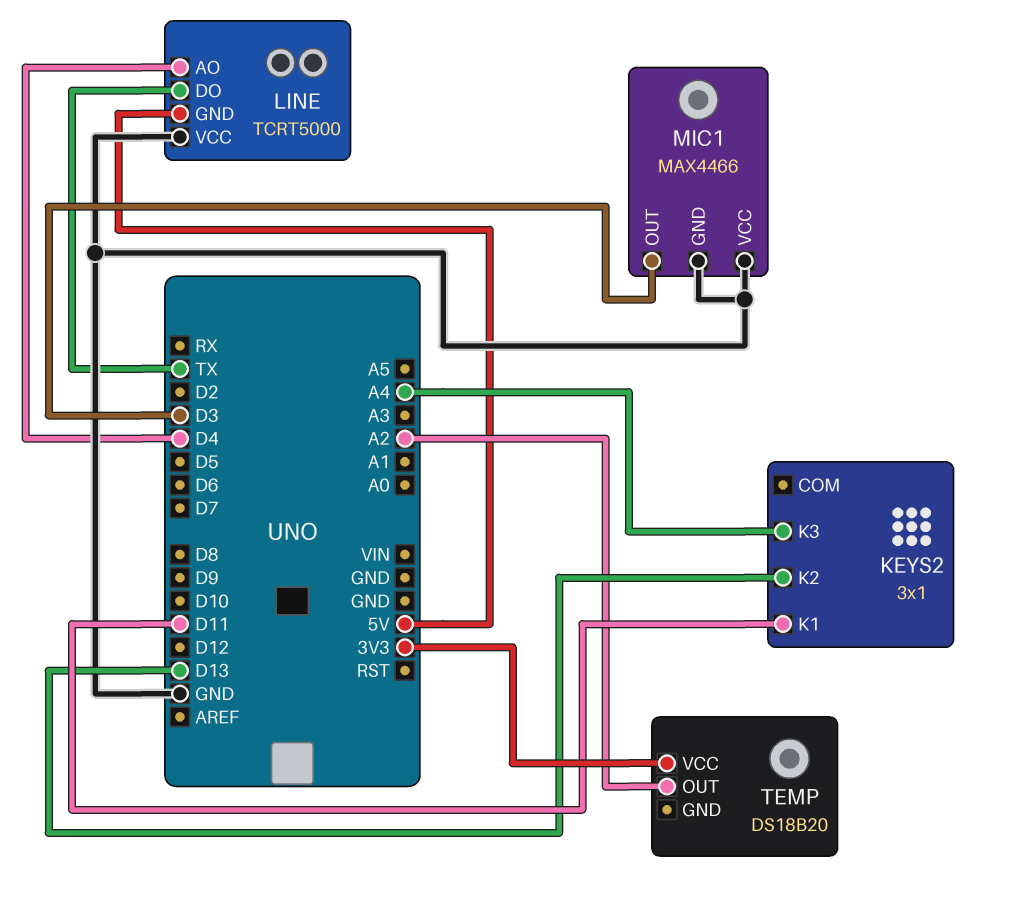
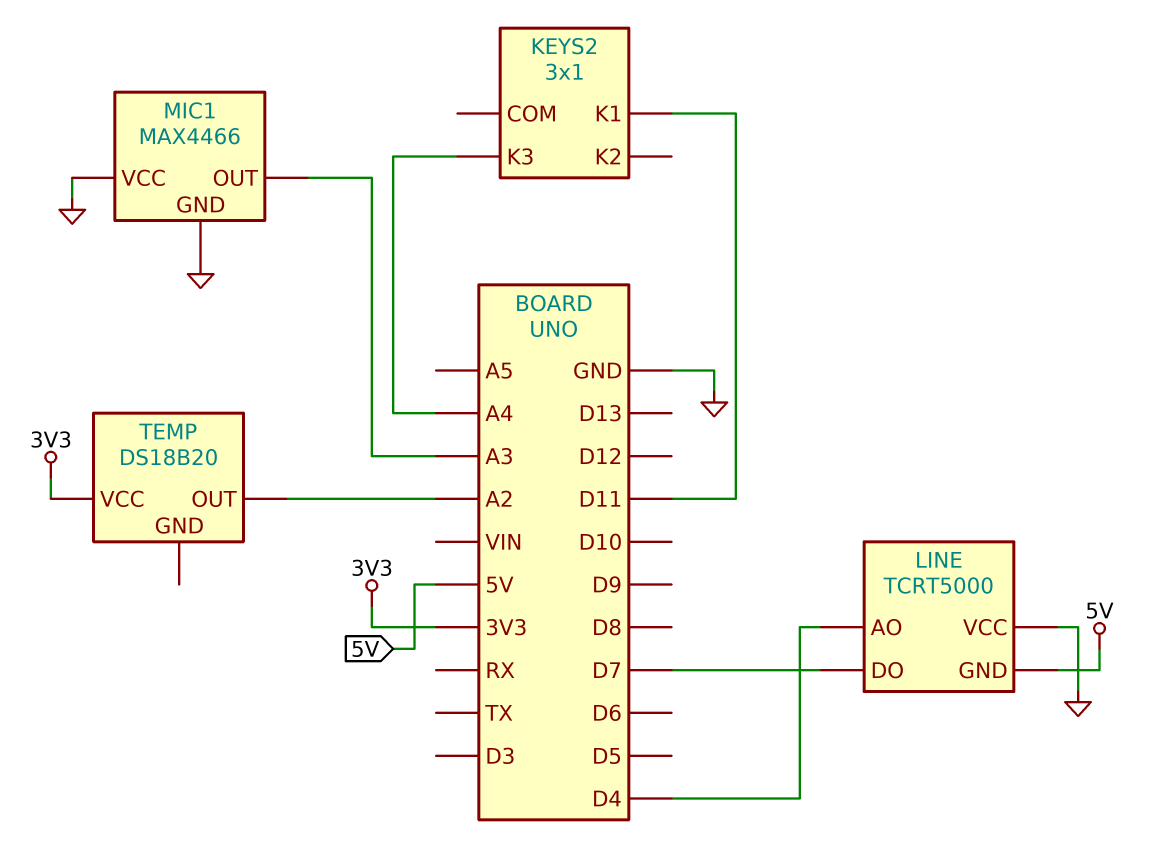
KEYS2 pin K2: D13 -> none
LINE pin DO: TX -> D7
MIC1 pin OUT: D3 -> A3

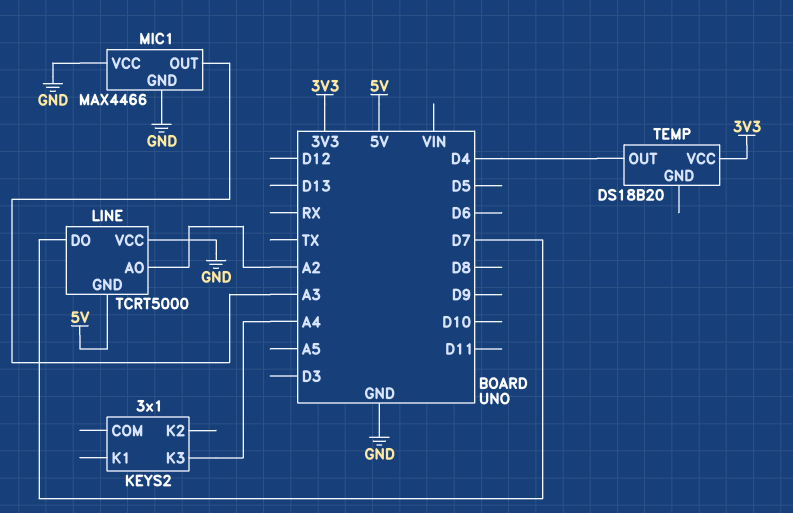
KEYS2 pin K1: D11 -> none
LINE pin AO: D4 -> A2
TEMP pin OUT: A2 -> D4

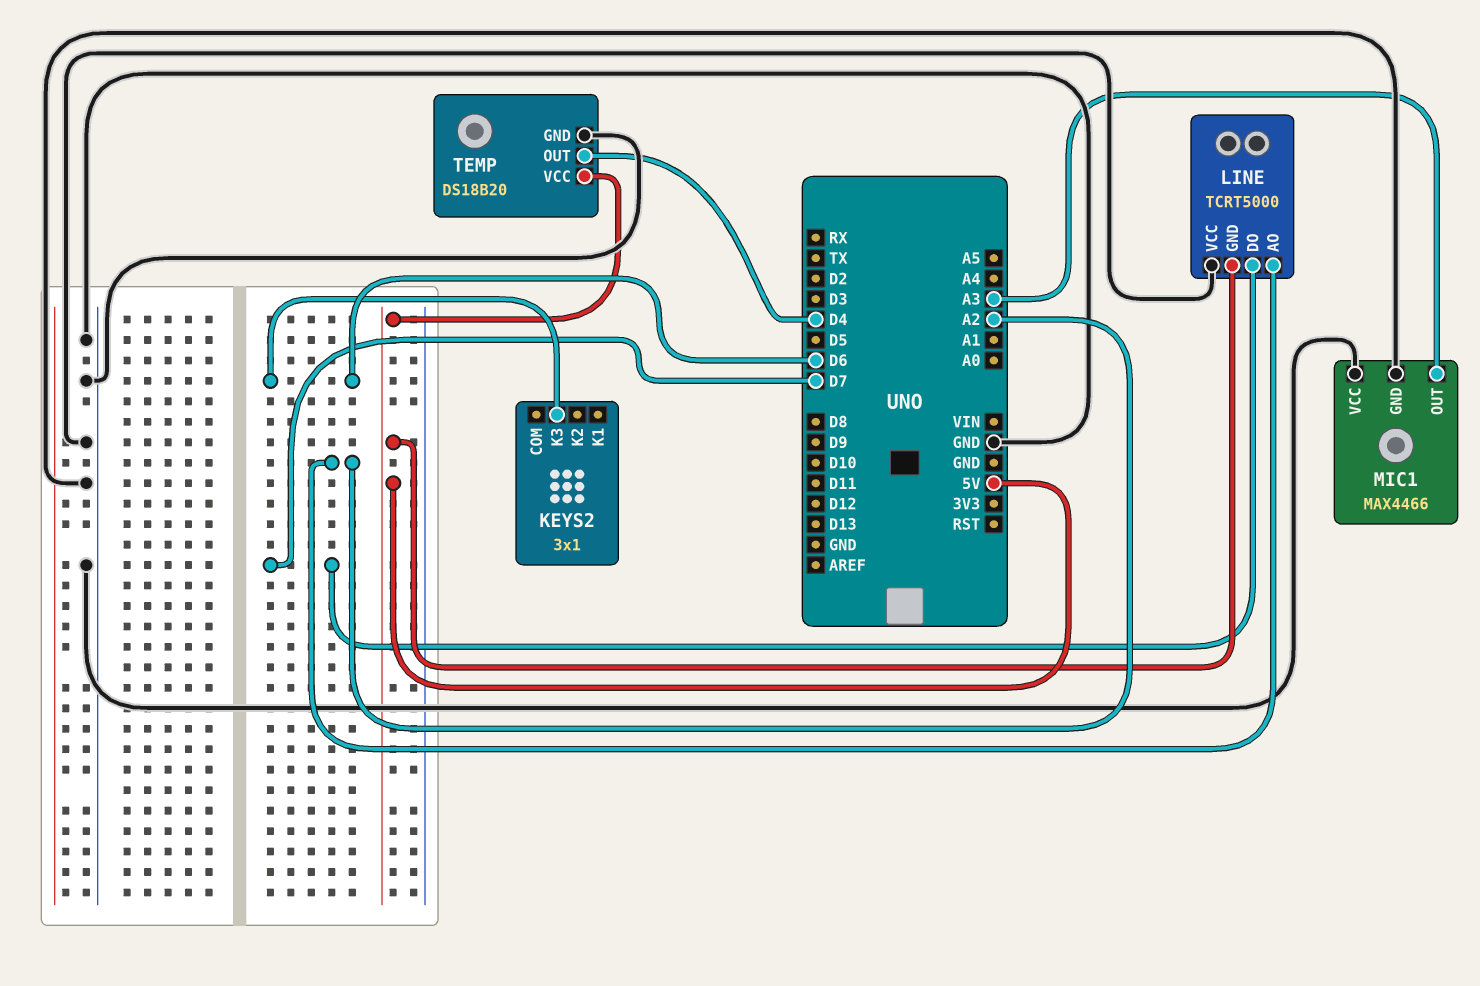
KEYS2 pin K3: A4 -> D6
TEMP pin GND: none -> GND
TEMP pin VCC: 3V3 -> 5V

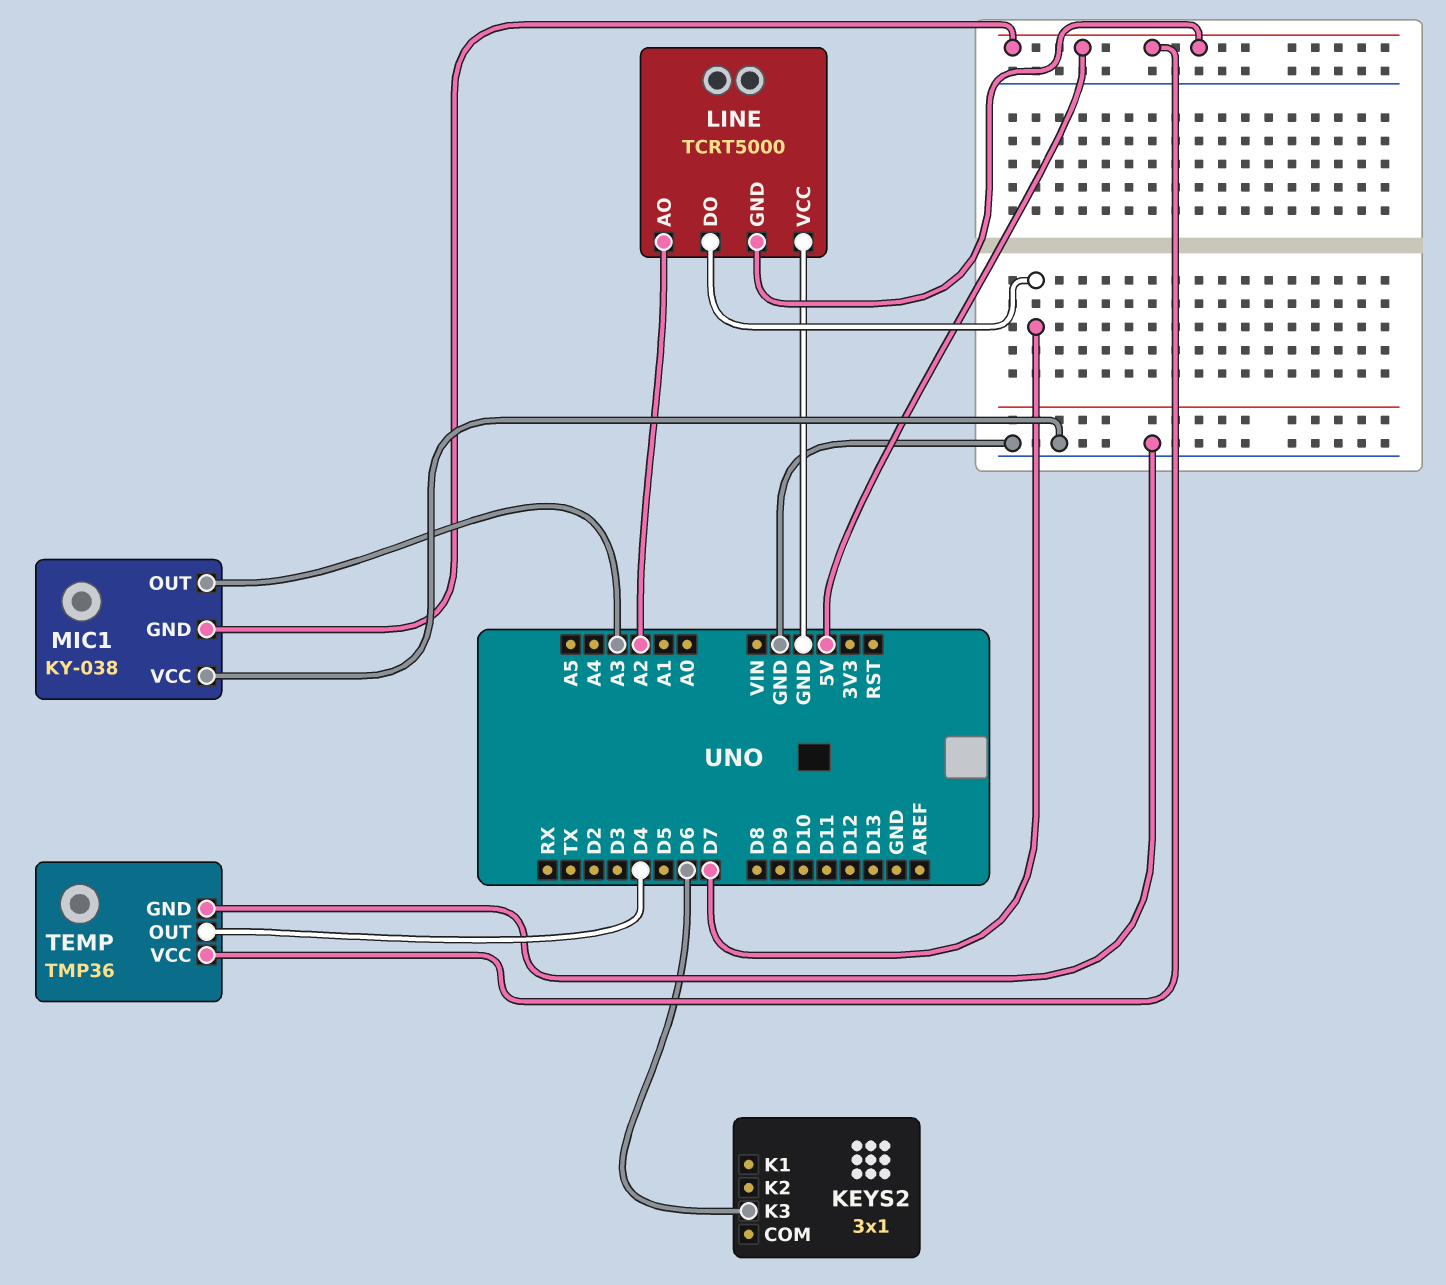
MIC1: MAX4466 -> KY-038
MIC1 pin GND: GND -> 5V
TEMP: DS18B20 -> TMP36

